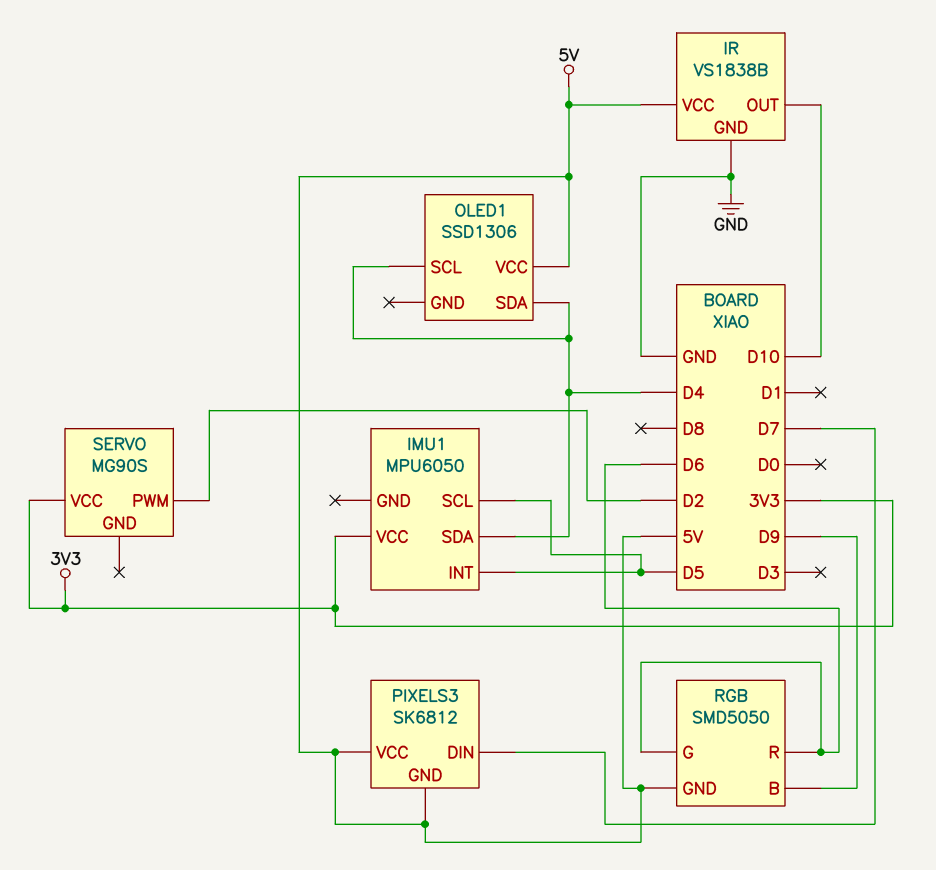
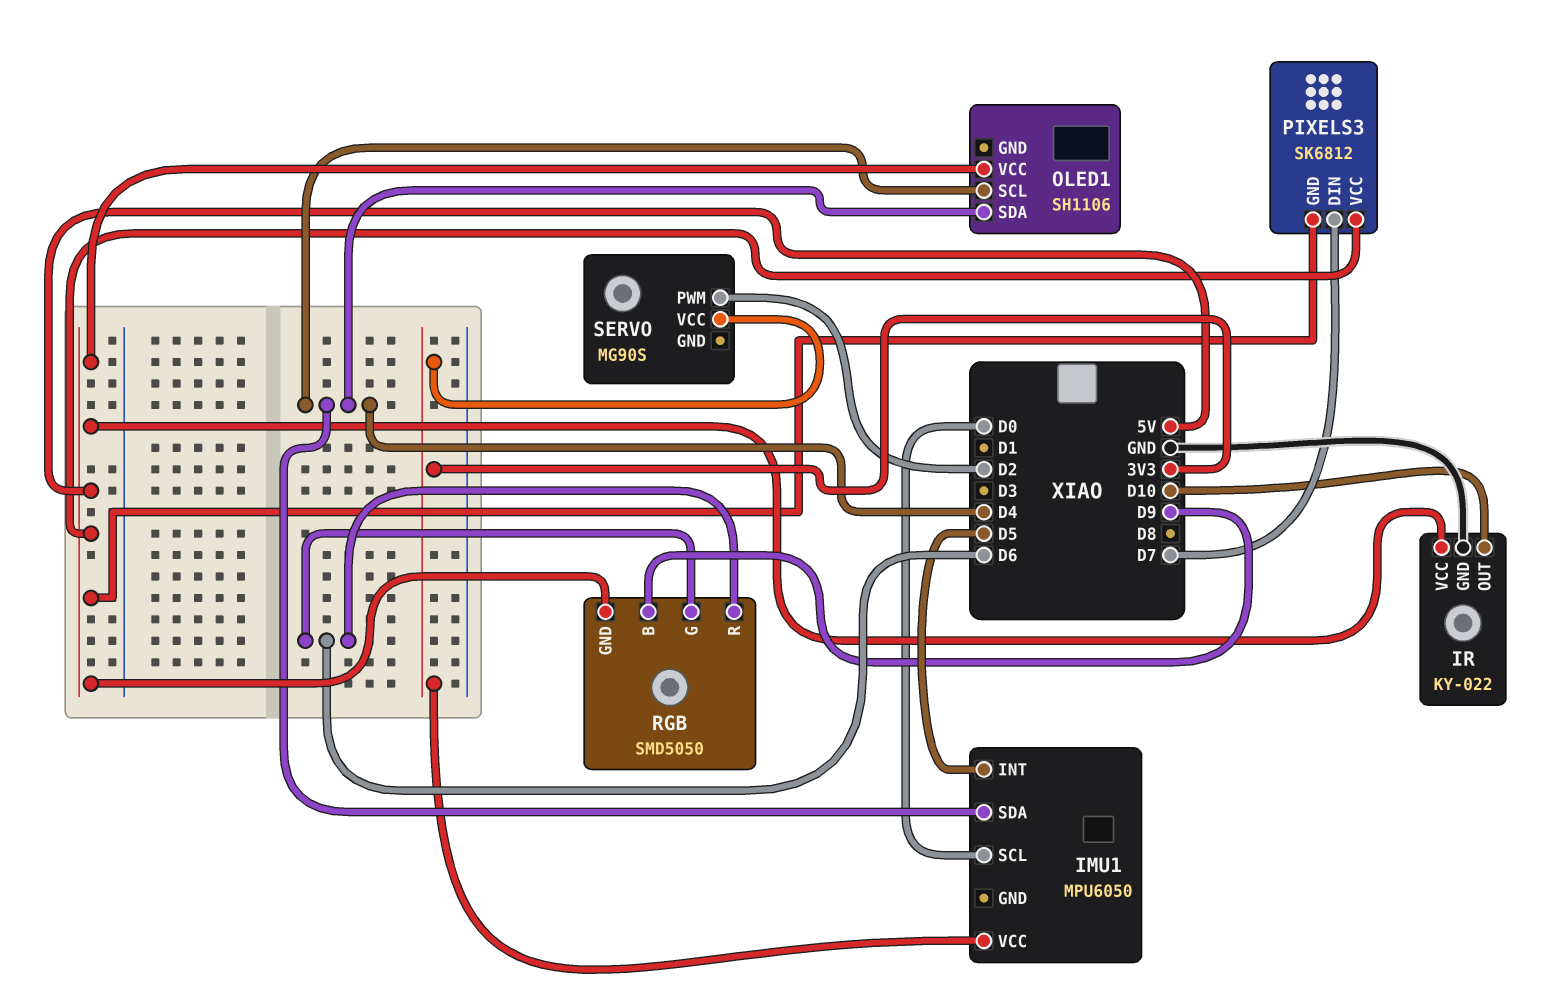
IMU1 pin SCL: D5 -> D0
IR: VS1838B -> KY-022
OLED1: SSD1306 -> SH1106

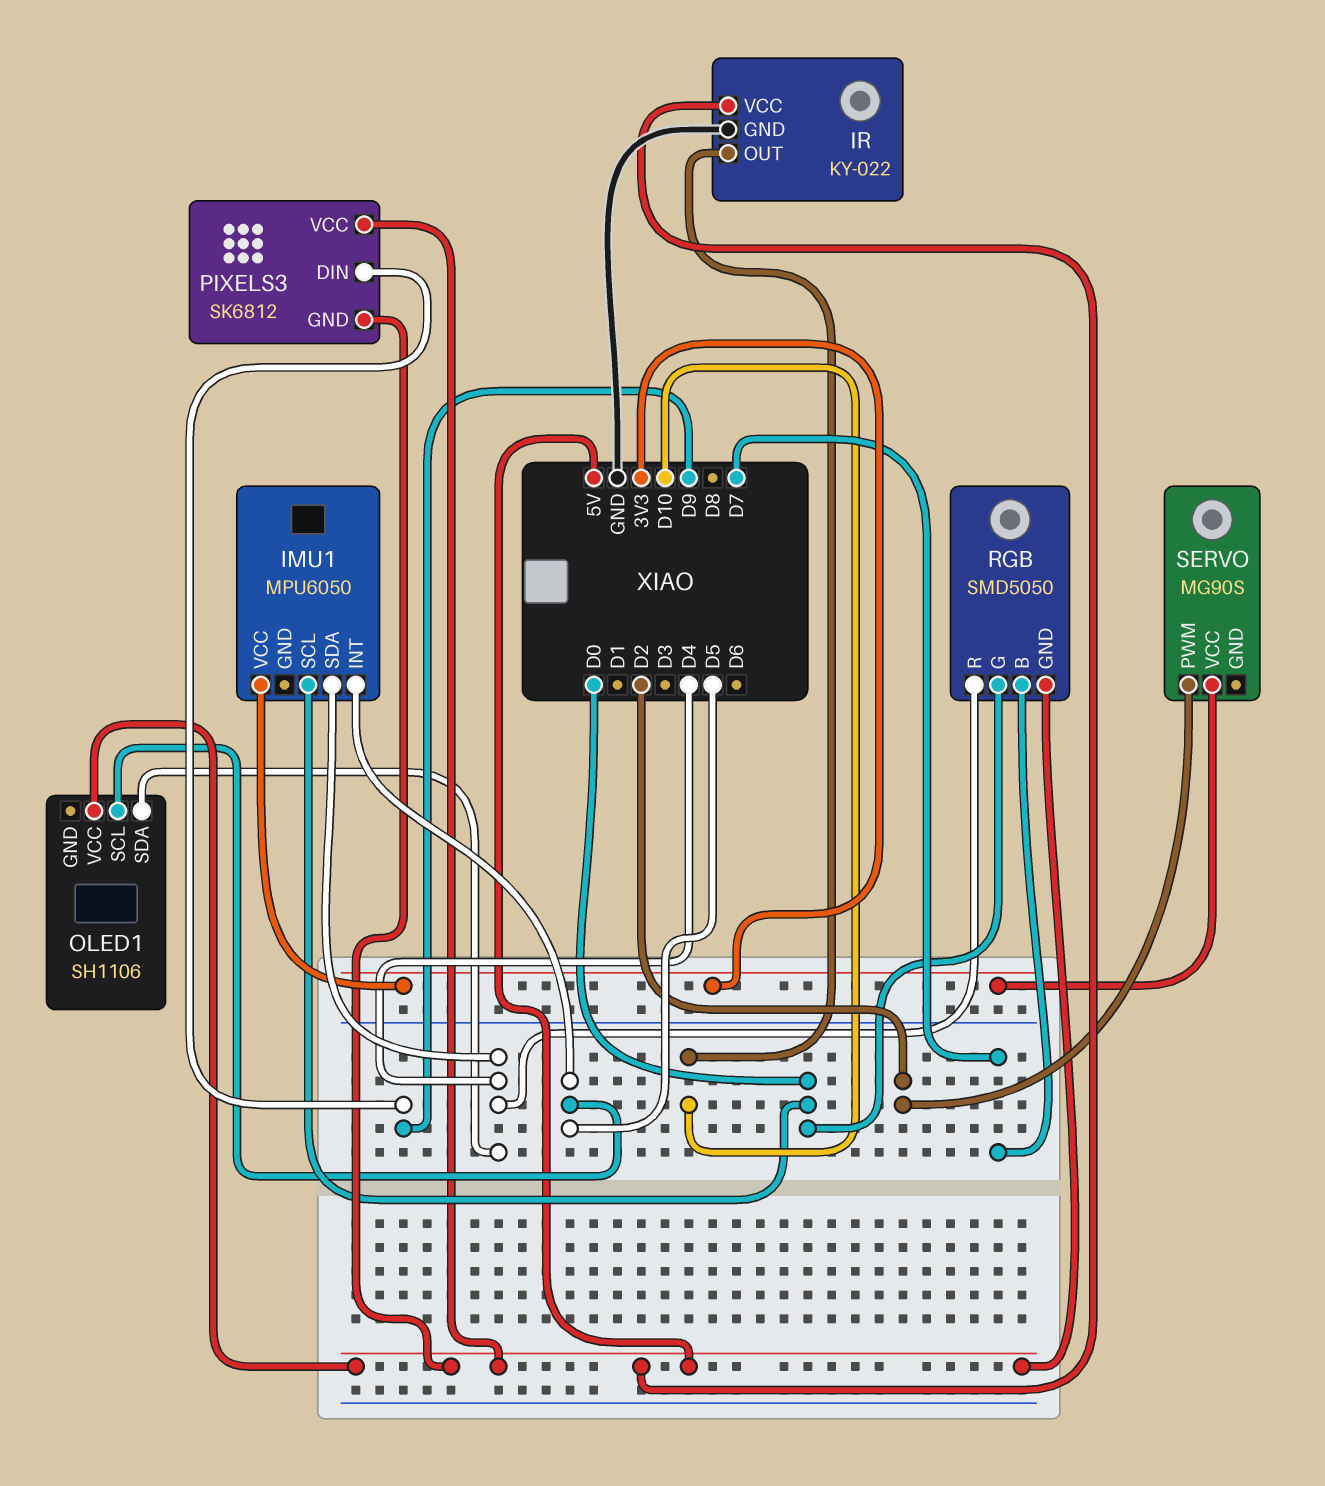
OLED1 pin SCL: D4 -> D5
PIXELS3 pin DIN: D7 -> D9
RGB pin B: D9 -> D7
RGB pin G: D6 -> D0
RGB pin R: D6 -> D4

